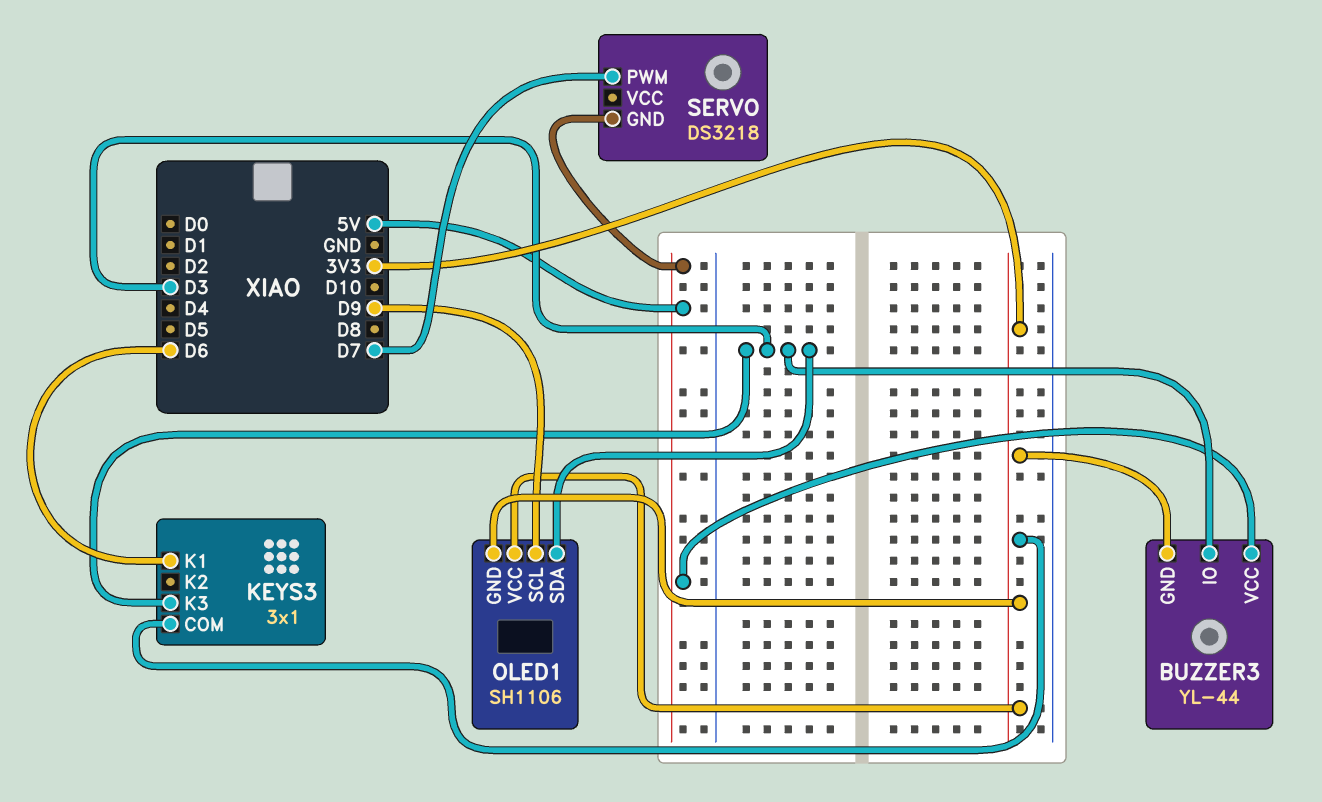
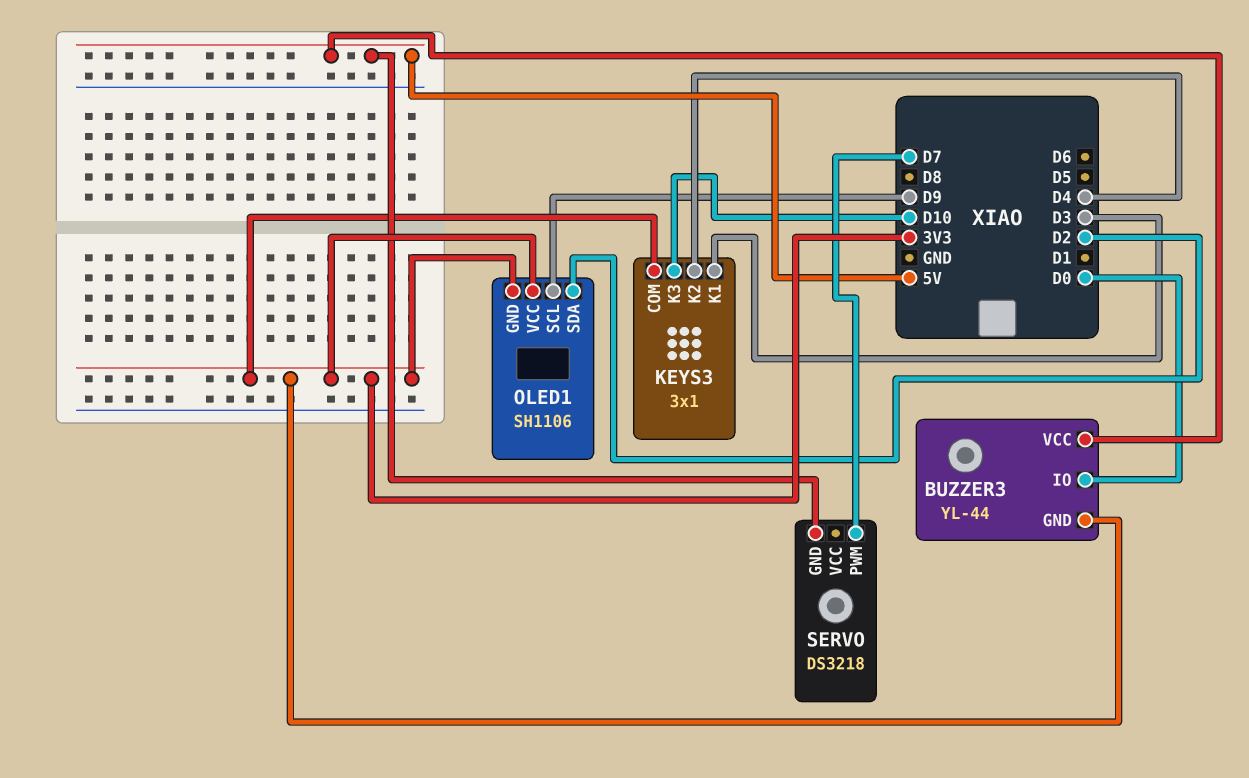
BUZZER3 pin IO: D3 -> D0
KEYS3 pin K1: D6 -> D3
KEYS3 pin K2: none -> D4
KEYS3 pin K3: D3 -> D10
OLED1 pin SDA: D3 -> D2

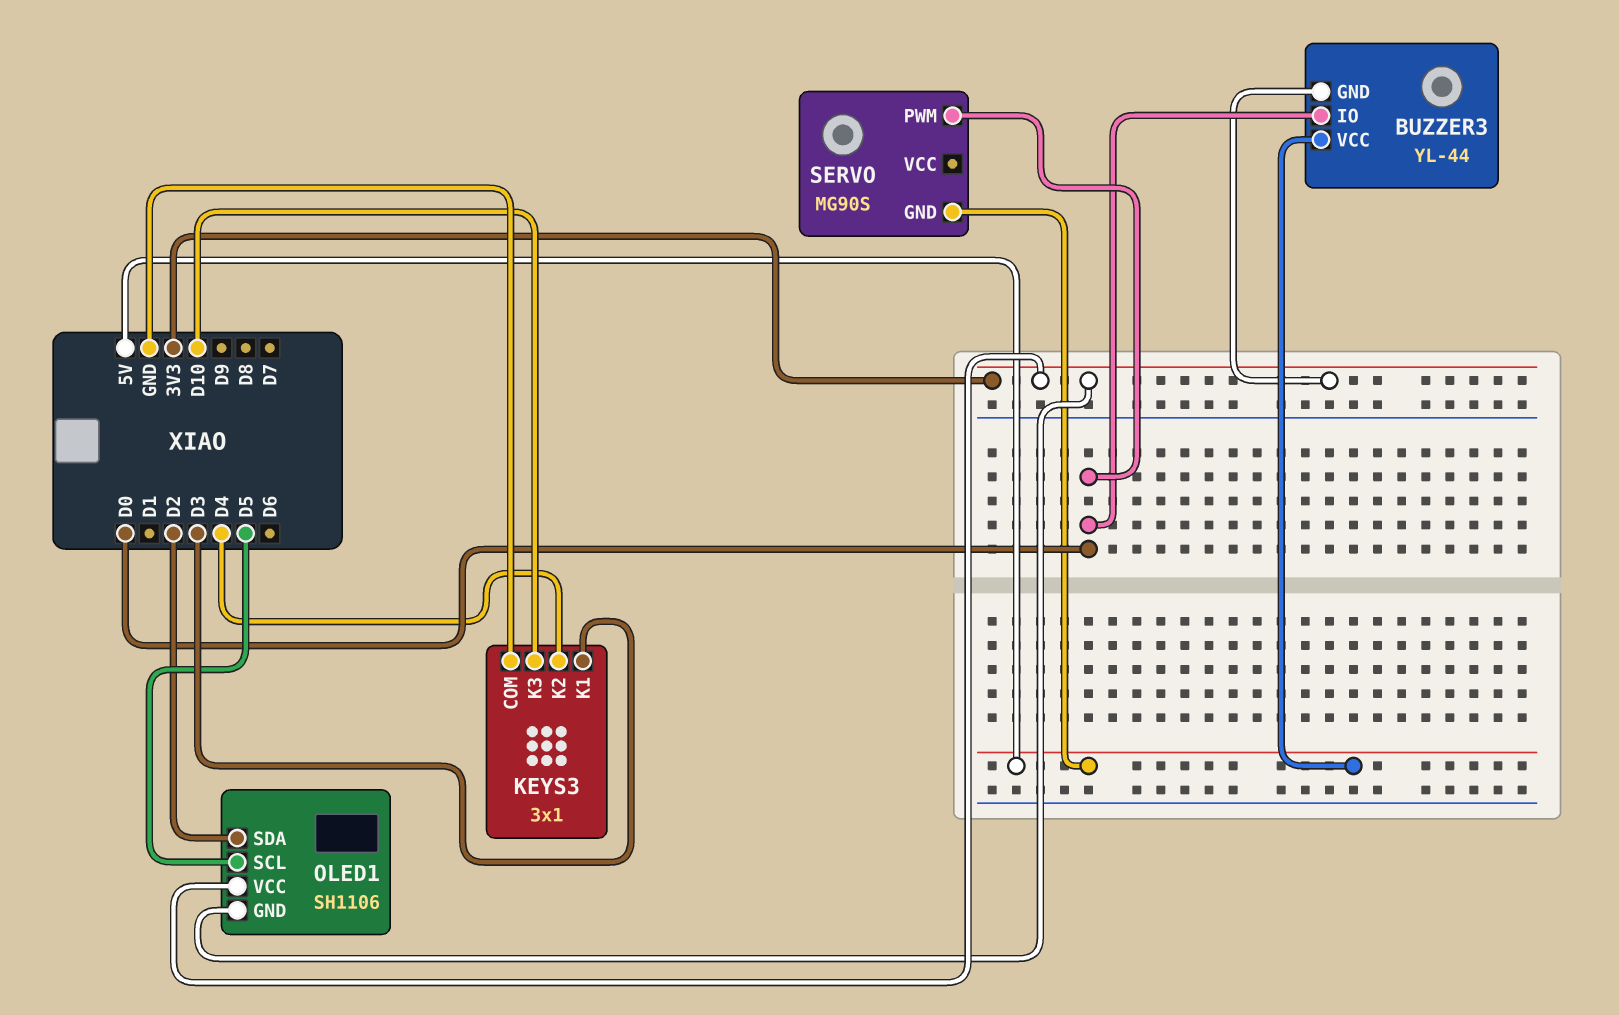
KEYS3 pin COM: 3V3 -> GND
OLED1 pin SCL: D9 -> D5
SERVO: DS3218 -> MG90S
SERVO pin PWM: D7 -> D0

